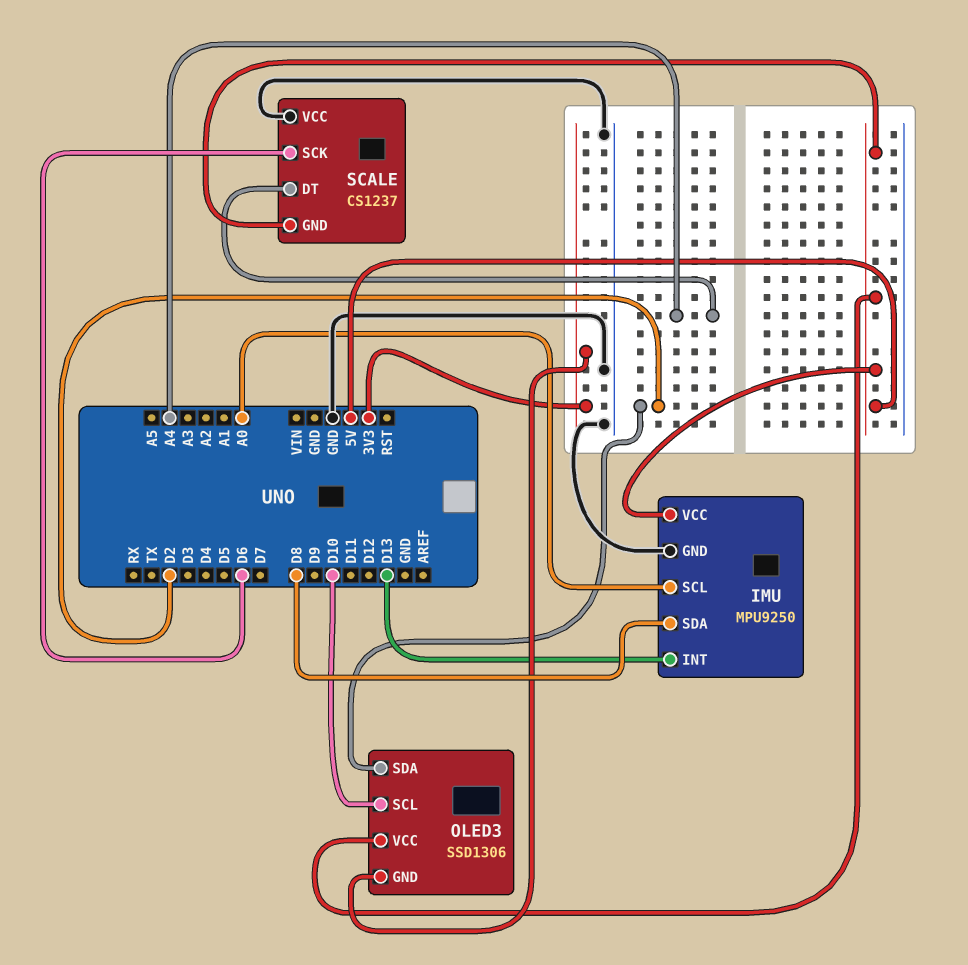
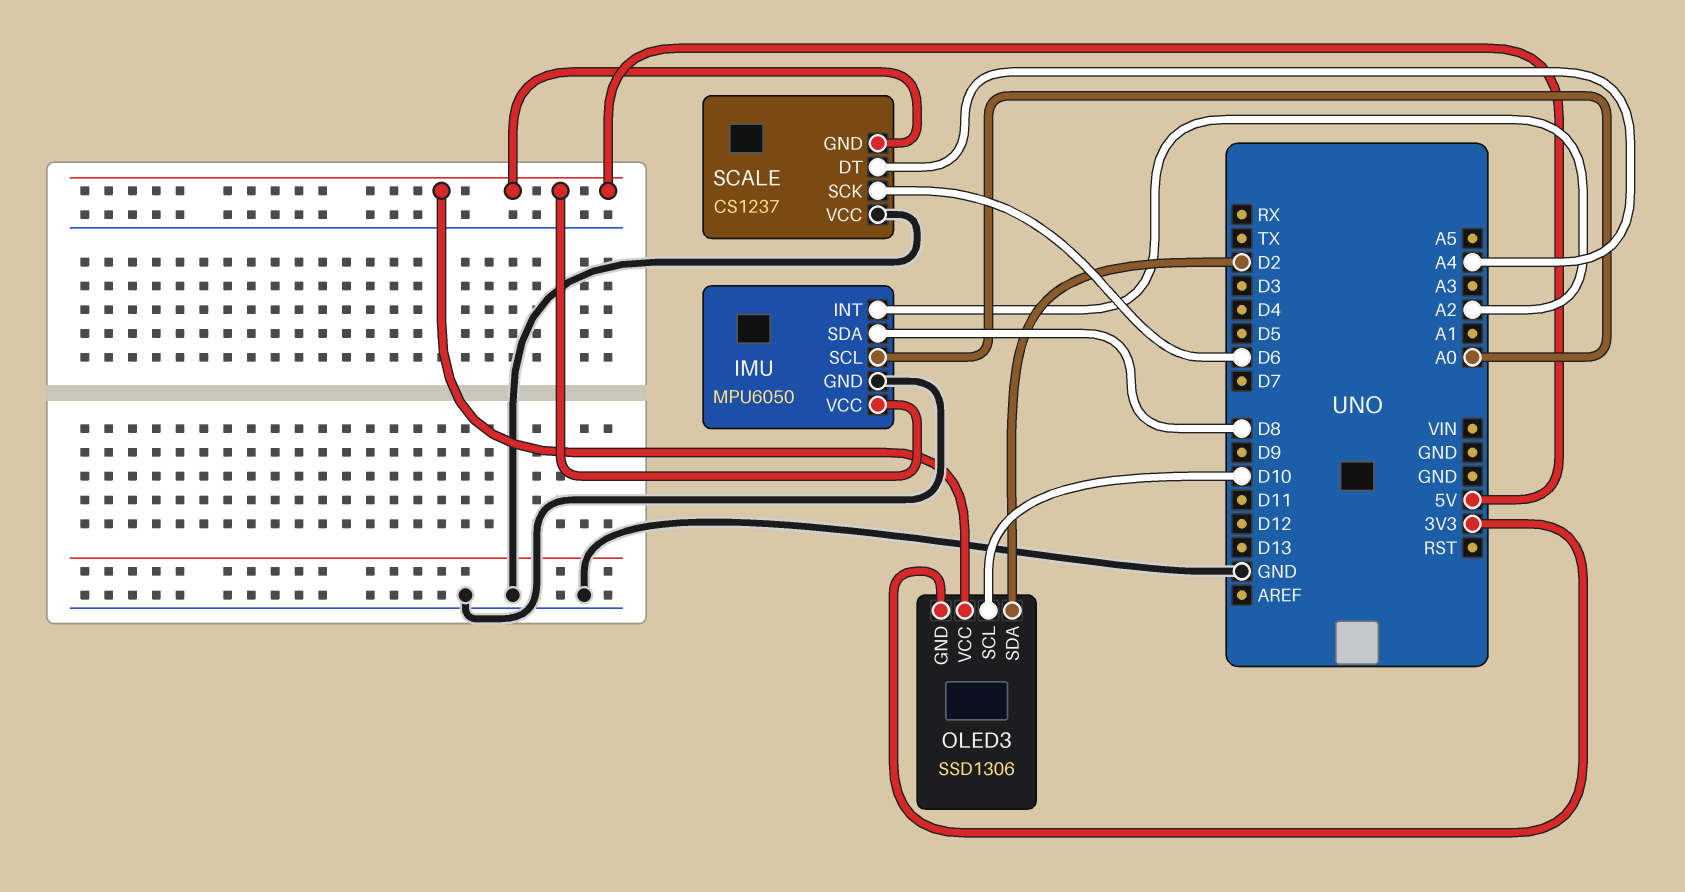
IMU: MPU9250 -> MPU6050
IMU pin INT: D13 -> A2

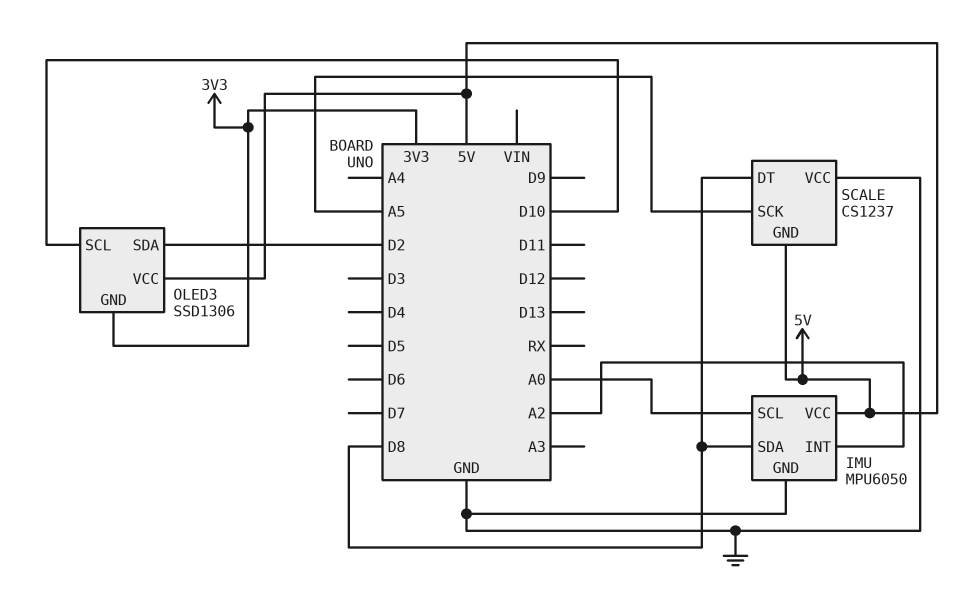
SCALE pin DT: A4 -> D8
SCALE pin SCK: D6 -> A5

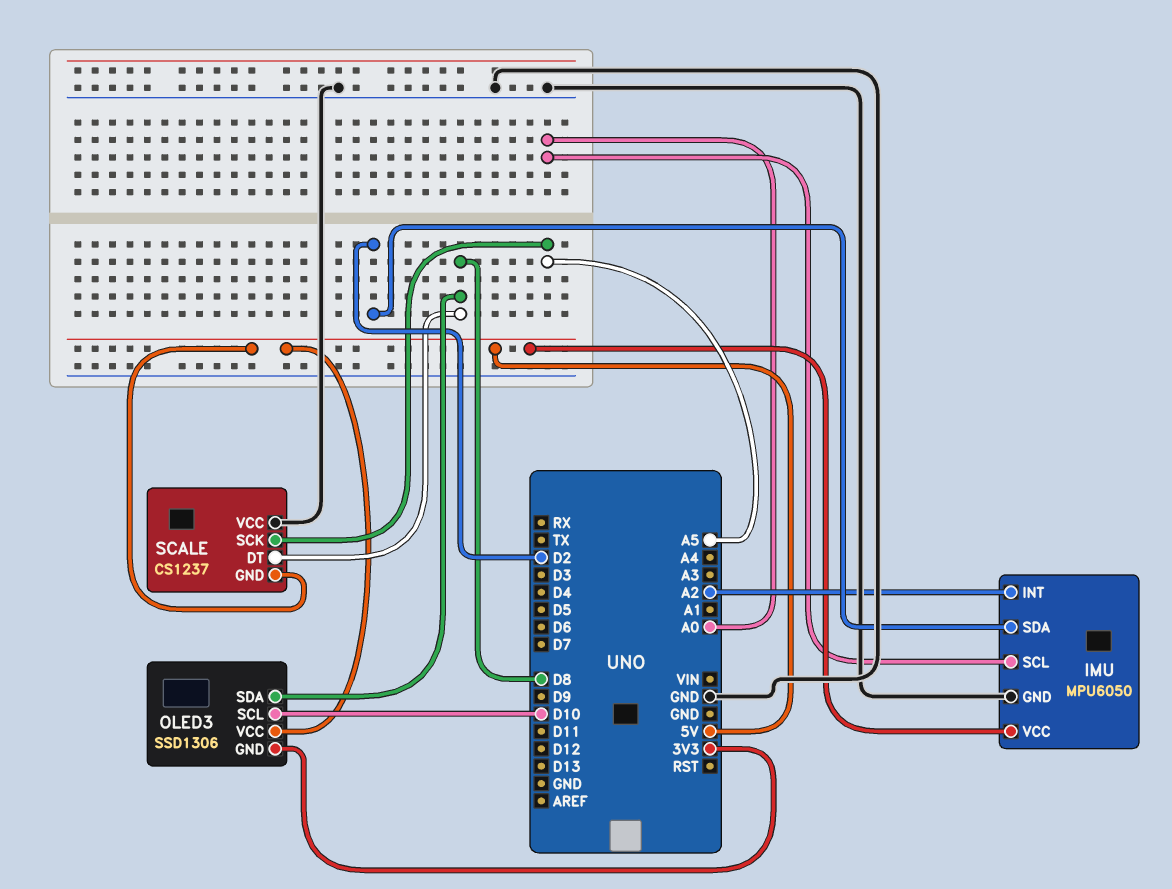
IMU pin SDA: D8 -> D2
OLED3 pin SDA: D2 -> D8

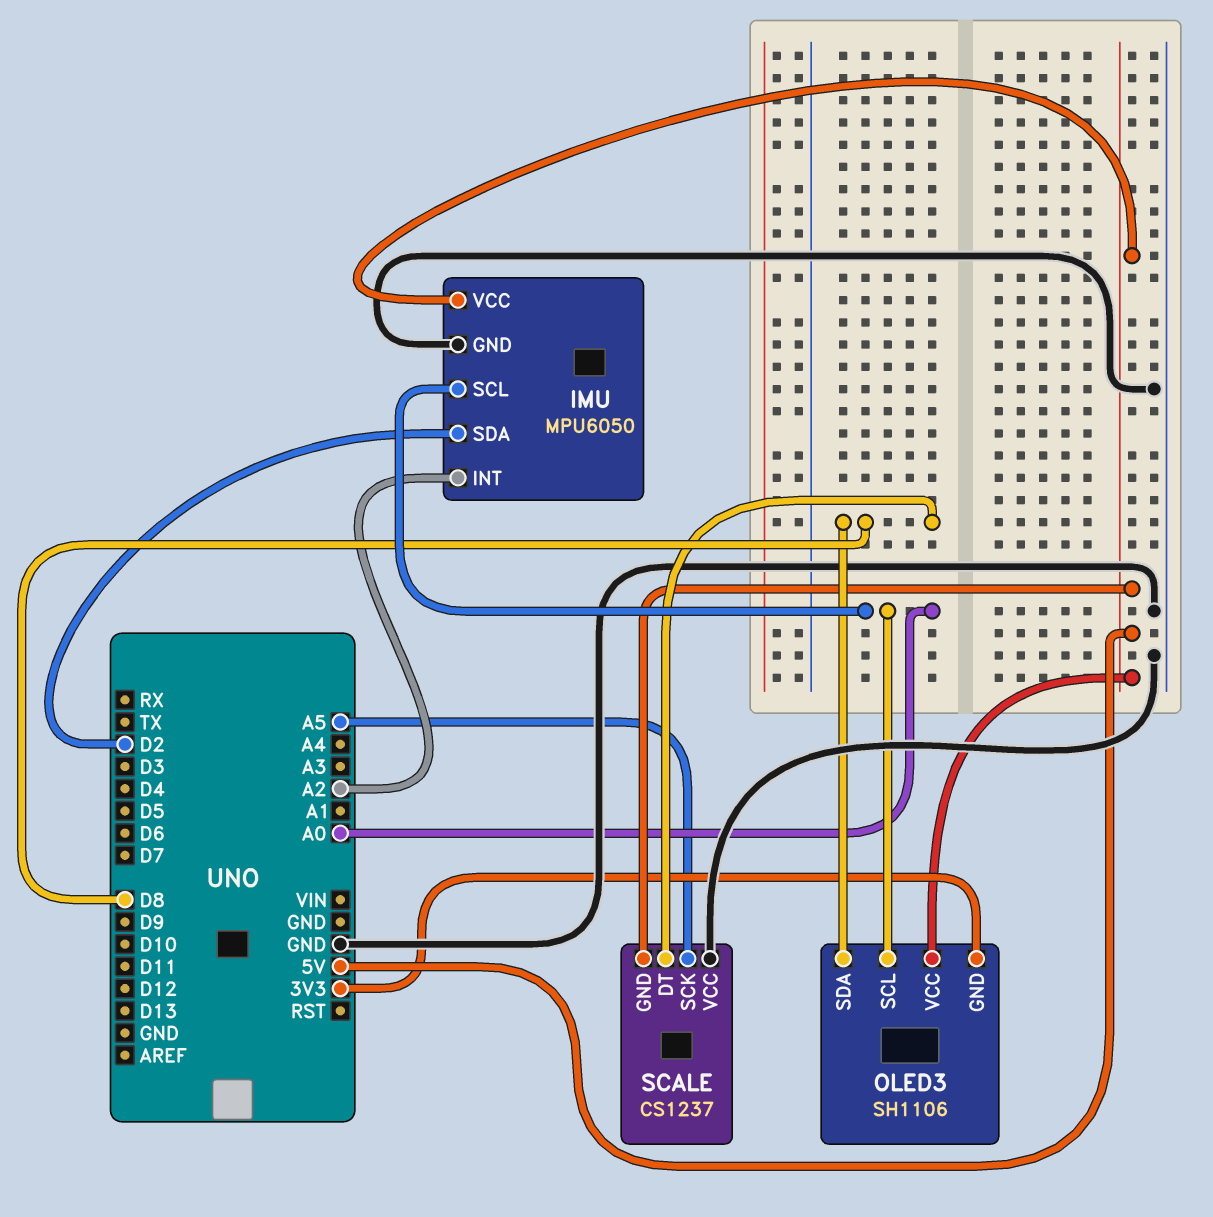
OLED3: SSD1306 -> SH1106
OLED3 pin SCL: D10 -> A0

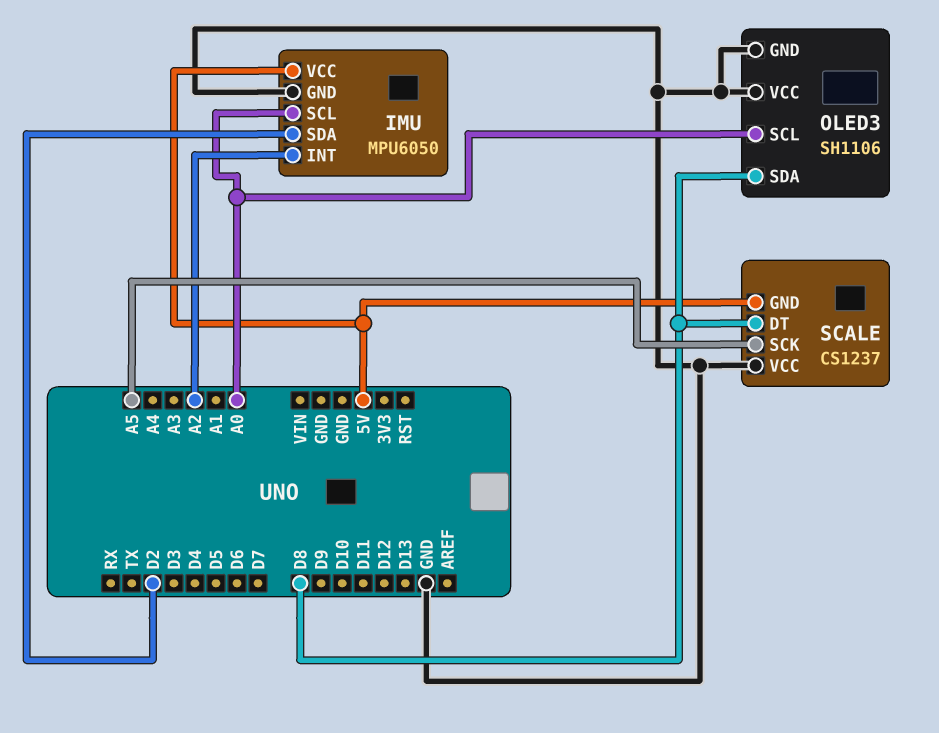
OLED3 pin GND: 3V3 -> GND
OLED3 pin VCC: 5V -> GND

